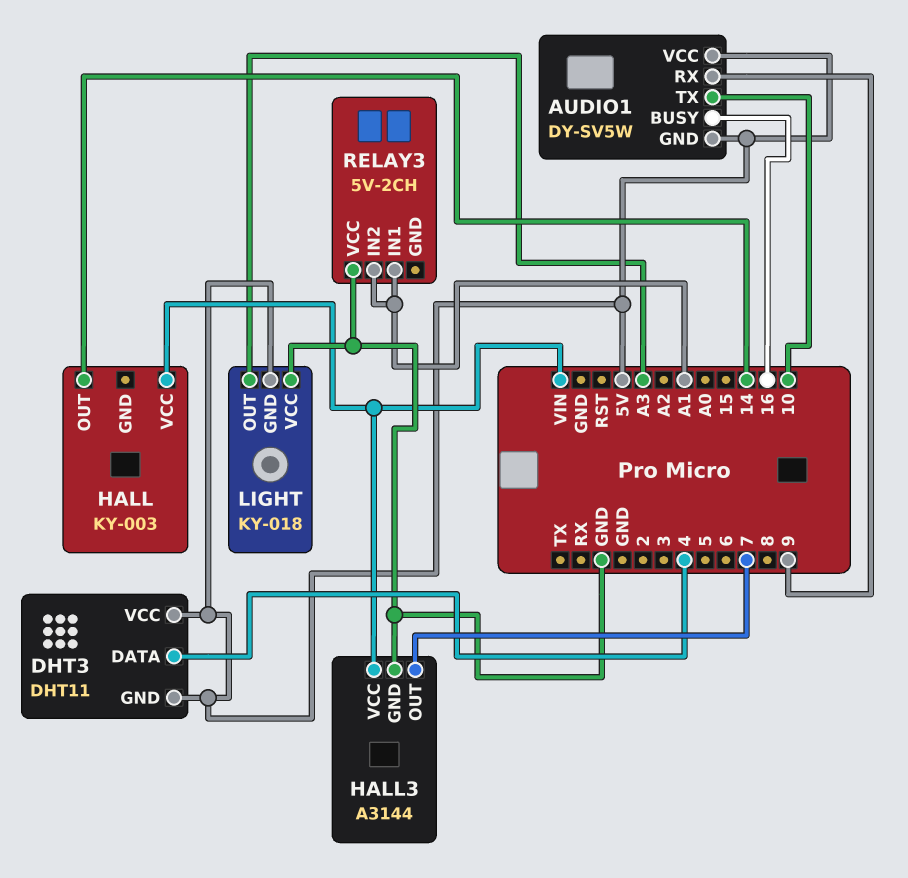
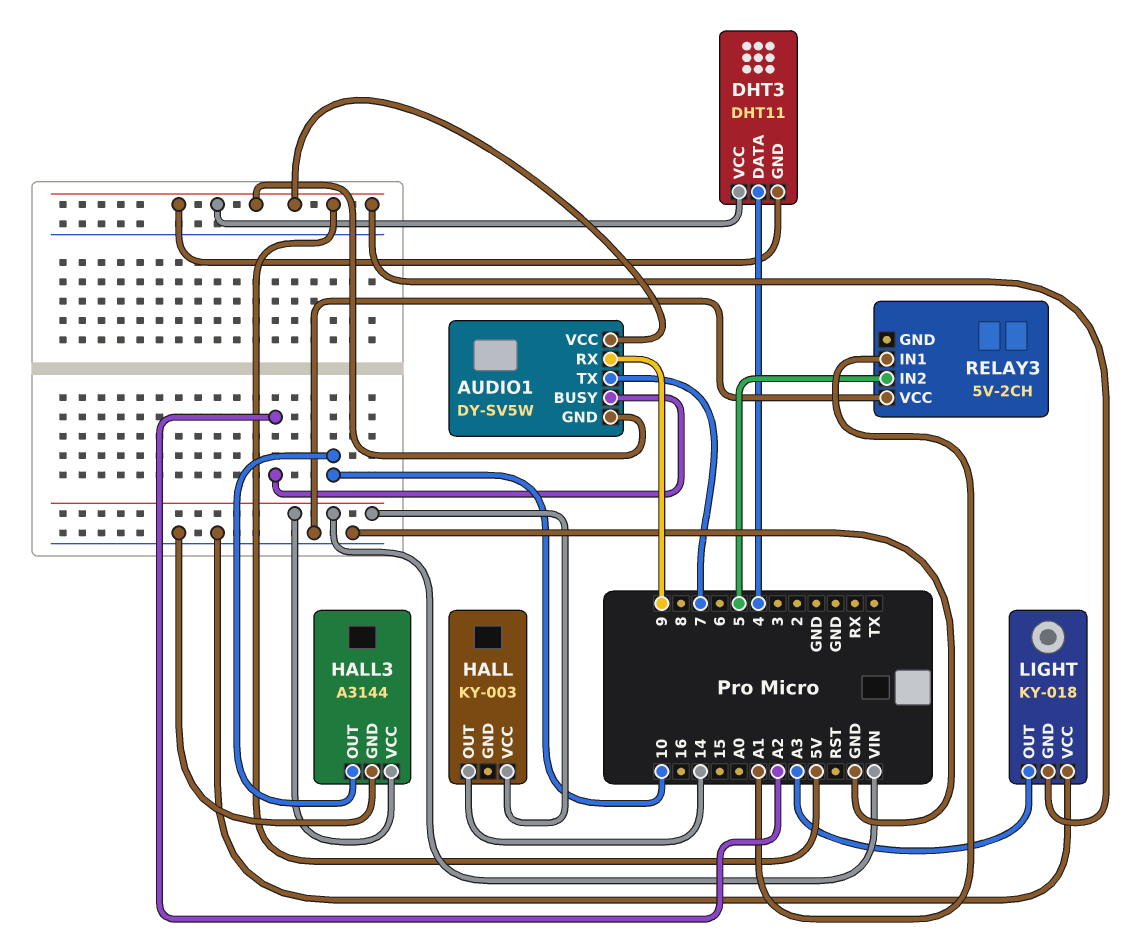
AUDIO1 pin BUSY: 16 -> A2
AUDIO1 pin TX: 10 -> 7
HALL3 pin OUT: 7 -> 10
RELAY3 pin IN2: A1 -> 5

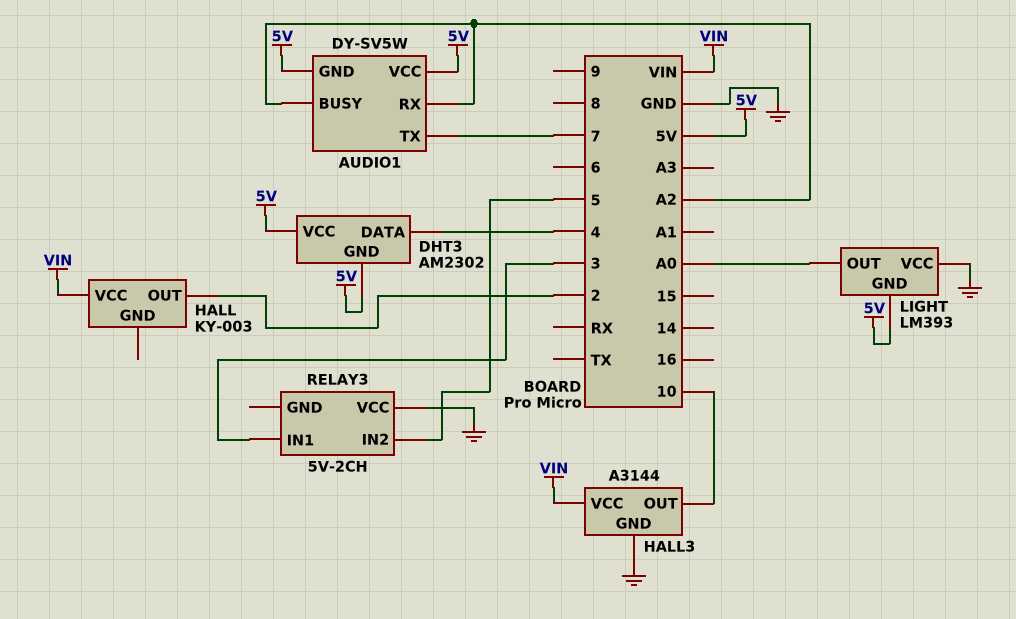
AUDIO1 pin RX: 9 -> A2
DHT3: DHT11 -> AM2302
HALL pin OUT: 14 -> 2
LIGHT: KY-018 -> LM393
LIGHT pin OUT: A3 -> A0
RELAY3 pin IN1: A1 -> 3

